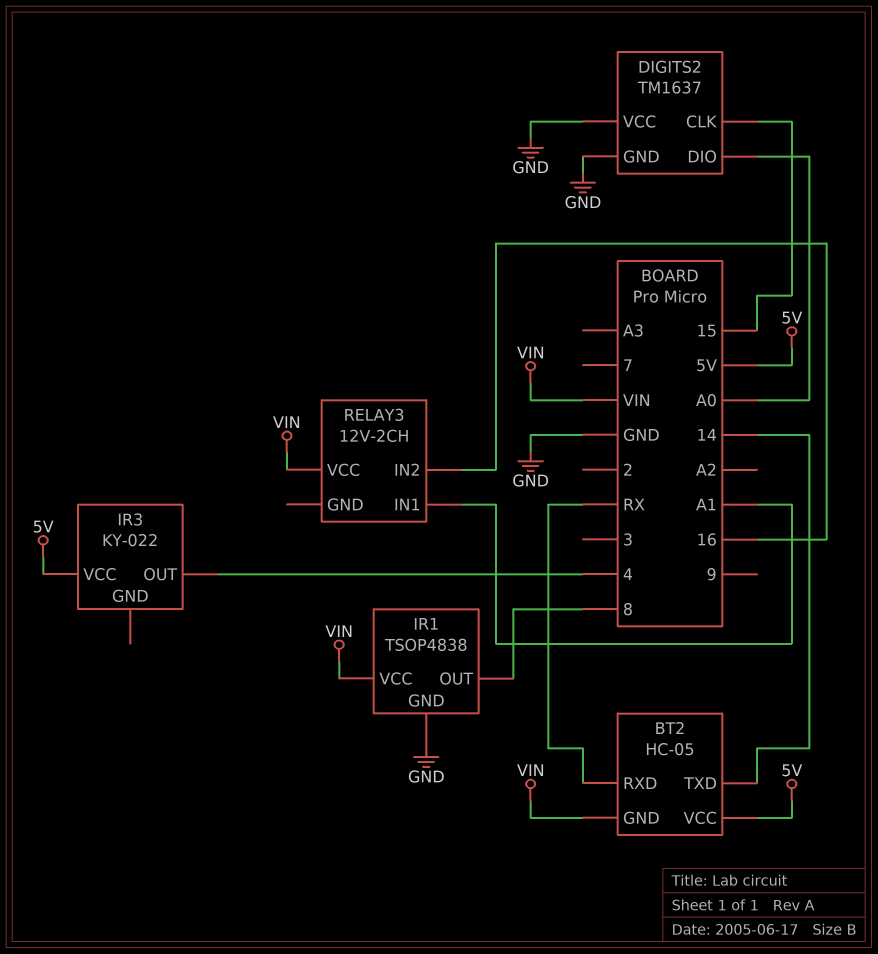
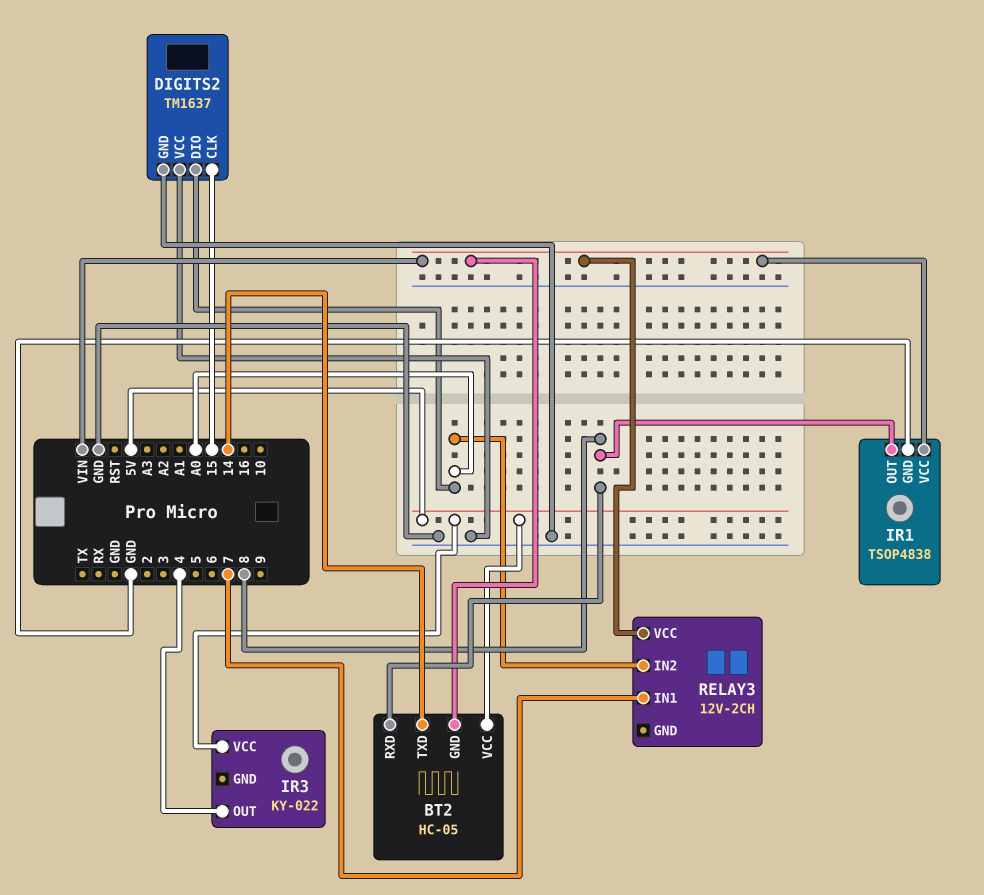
BT2 pin RXD: RX -> 8
RELAY3 pin IN1: A1 -> 7
RELAY3 pin IN2: 16 -> A0

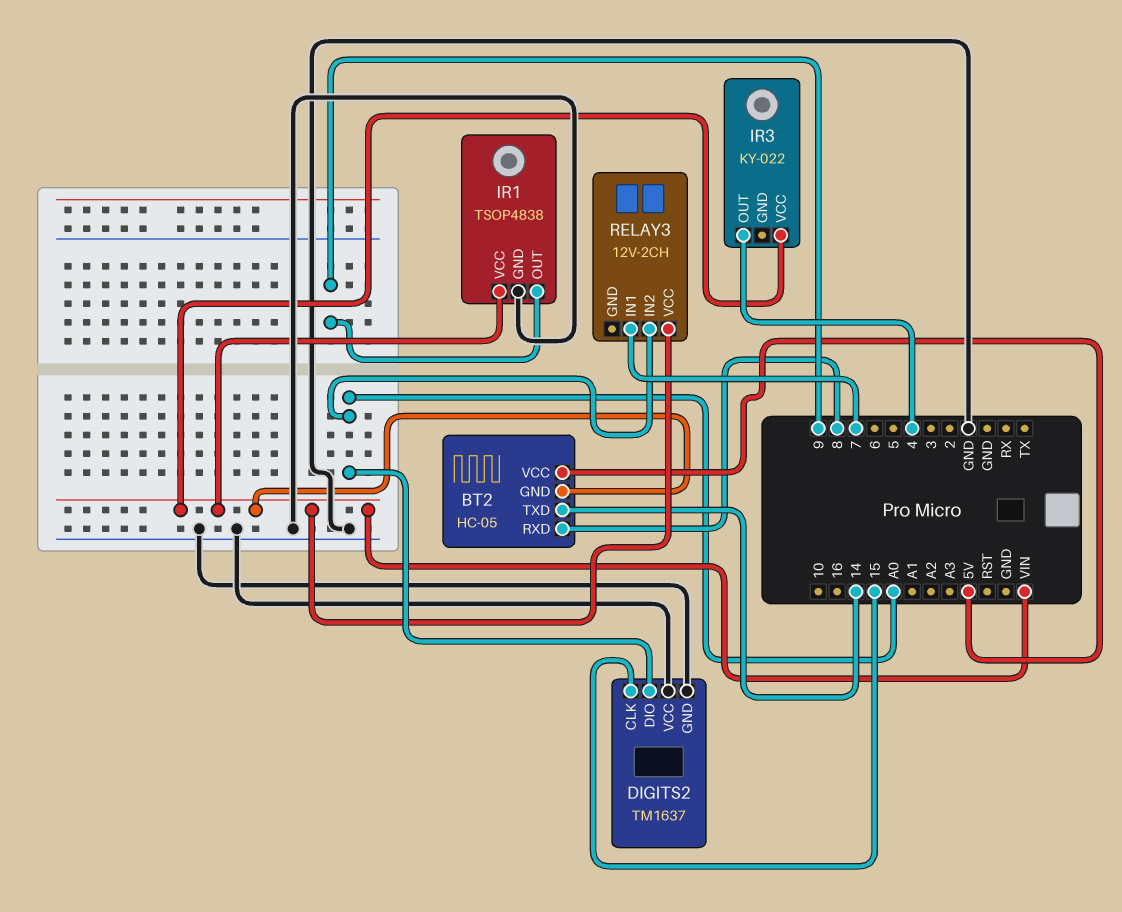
IR1 pin OUT: 8 -> 9
IR3 pin VCC: 5V -> VIN

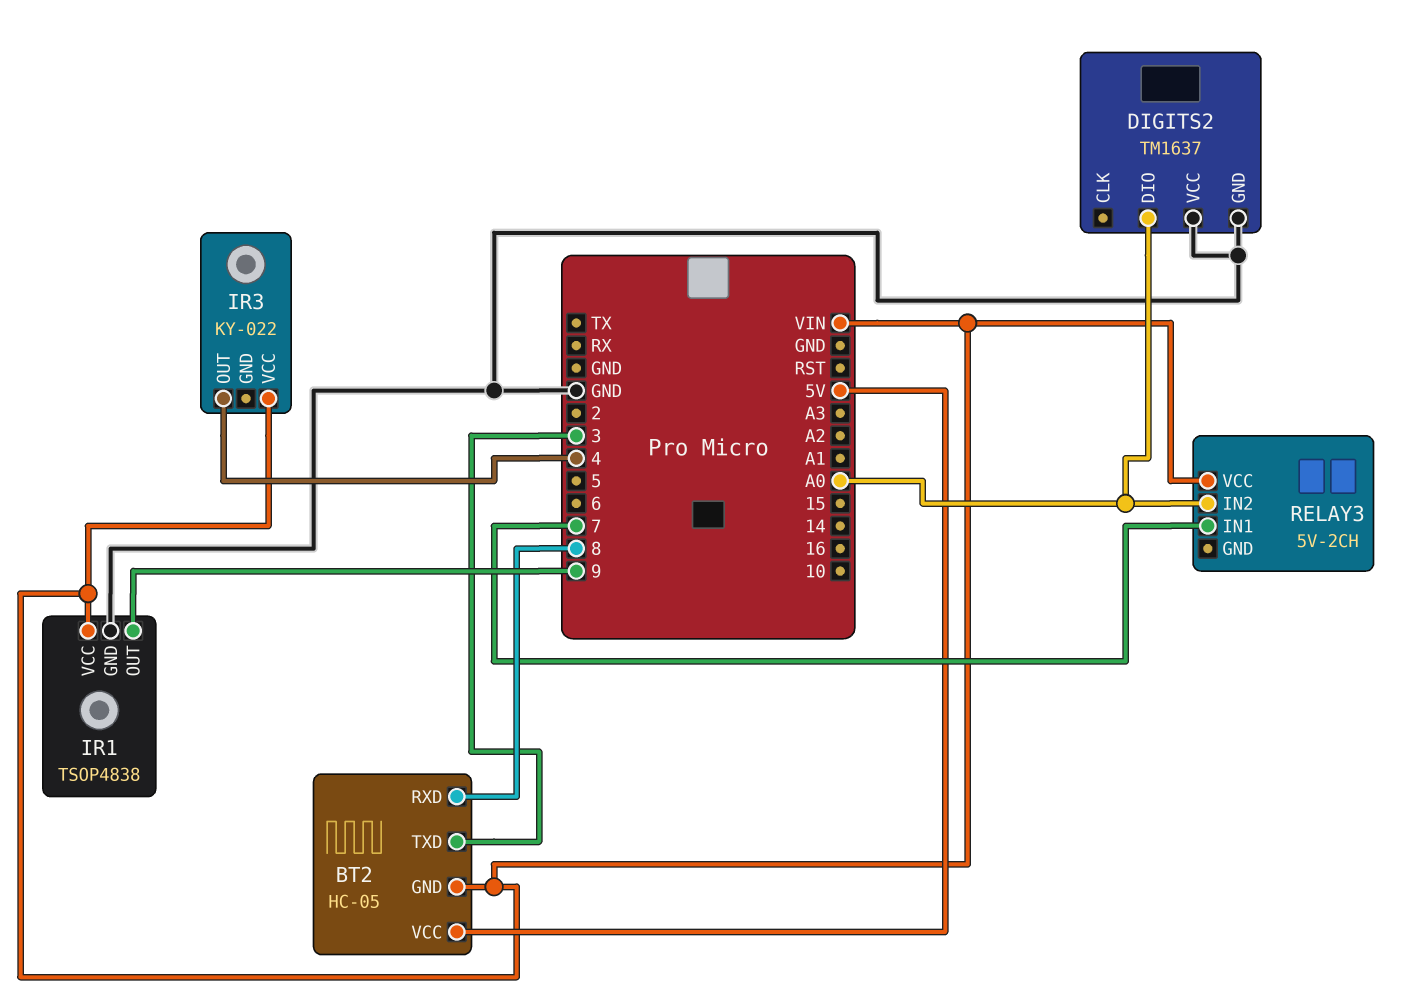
BT2 pin TXD: 14 -> 3
DIGITS2 pin CLK: 15 -> none
RELAY3: 12V-2CH -> 5V-2CH

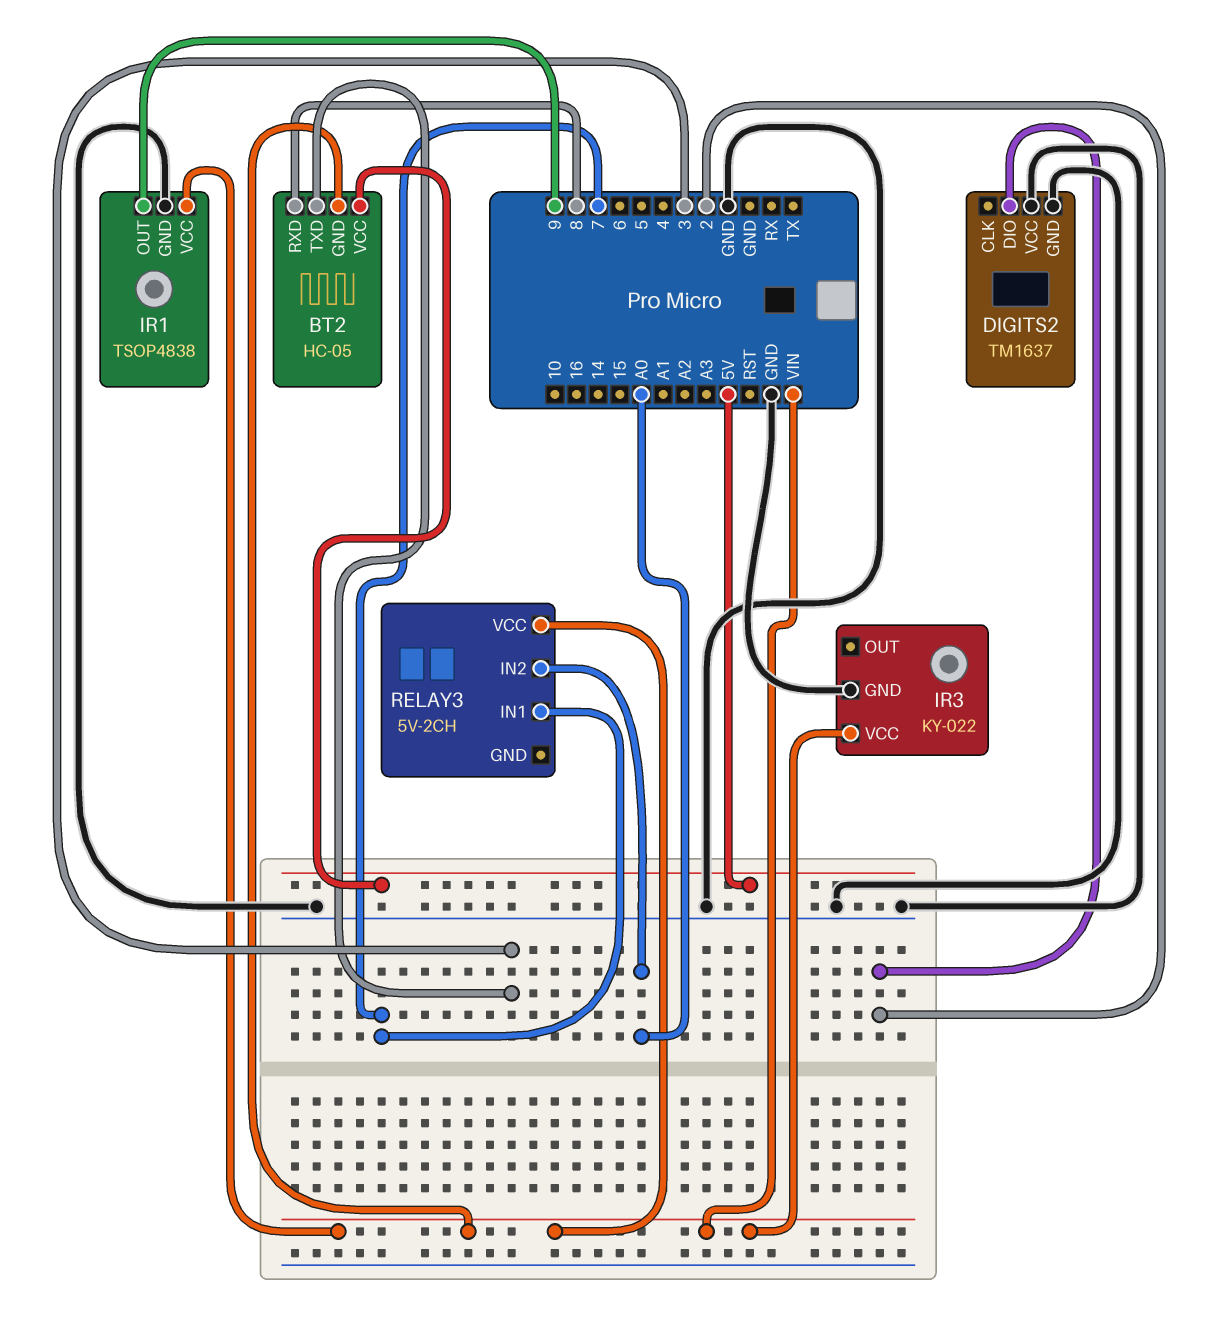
DIGITS2 pin DIO: A0 -> 2
IR3 pin GND: none -> GND
IR3 pin OUT: 4 -> none

